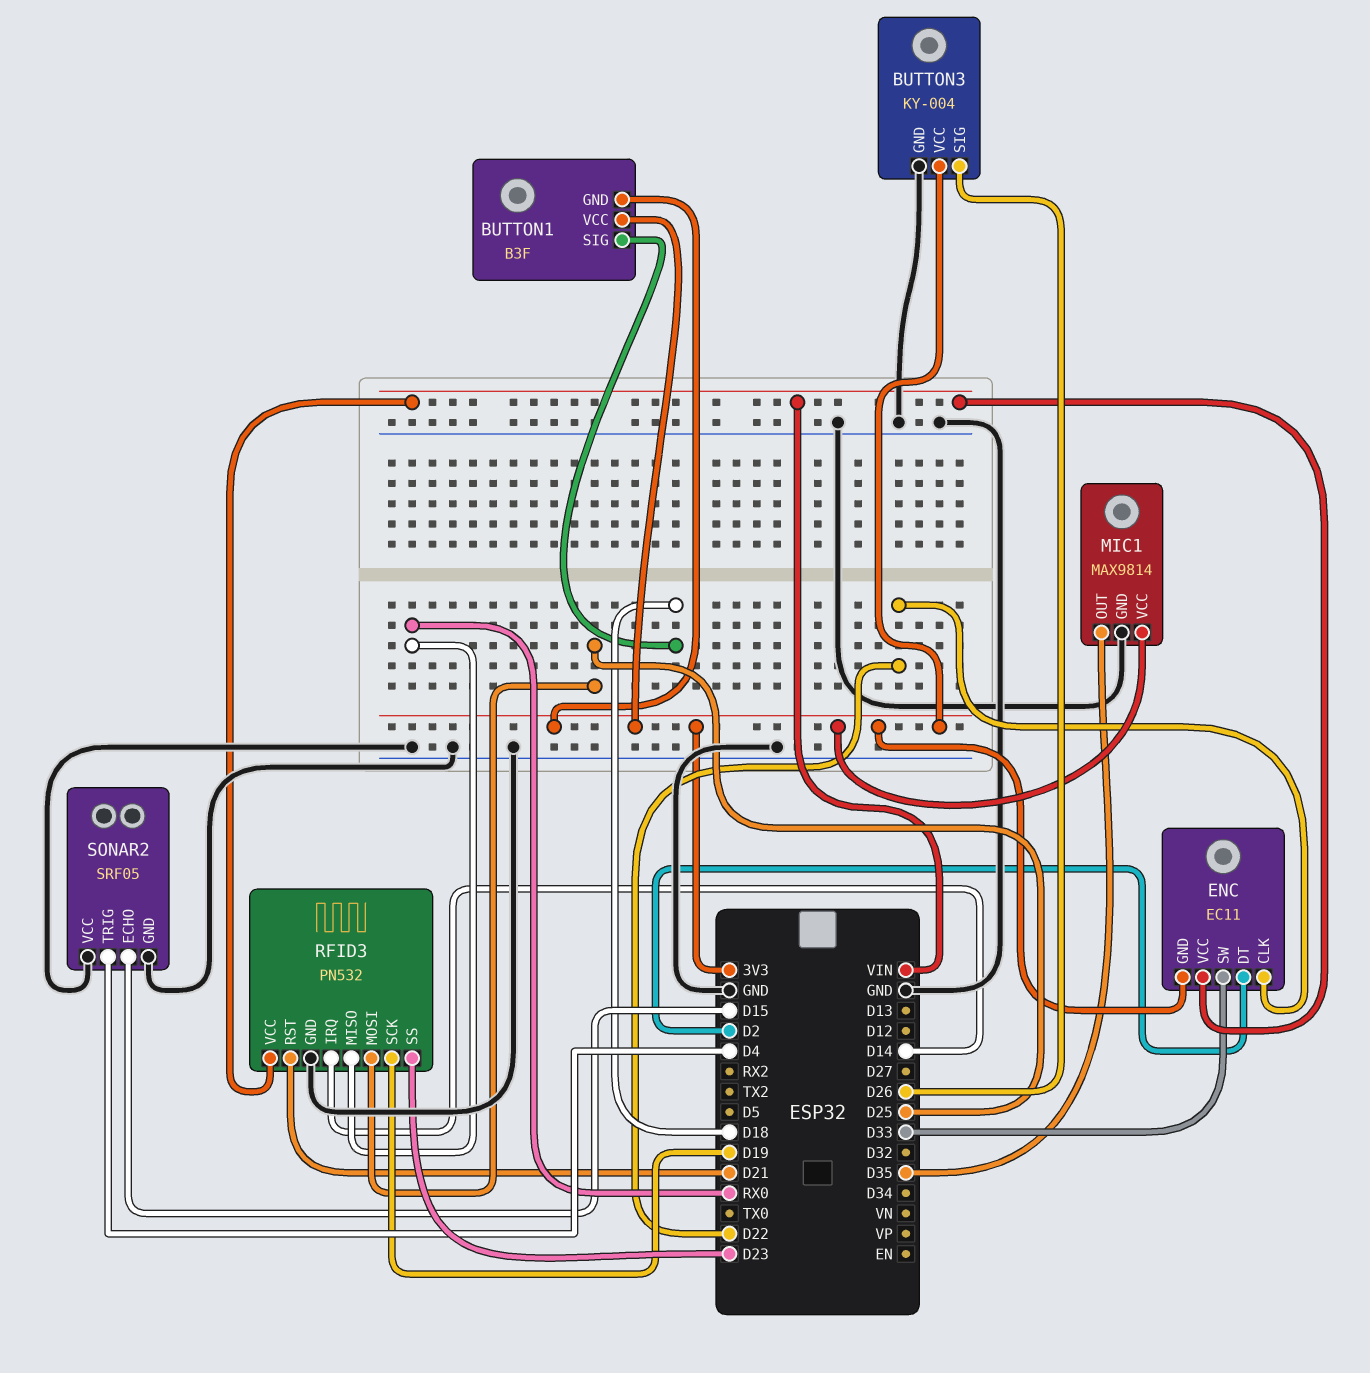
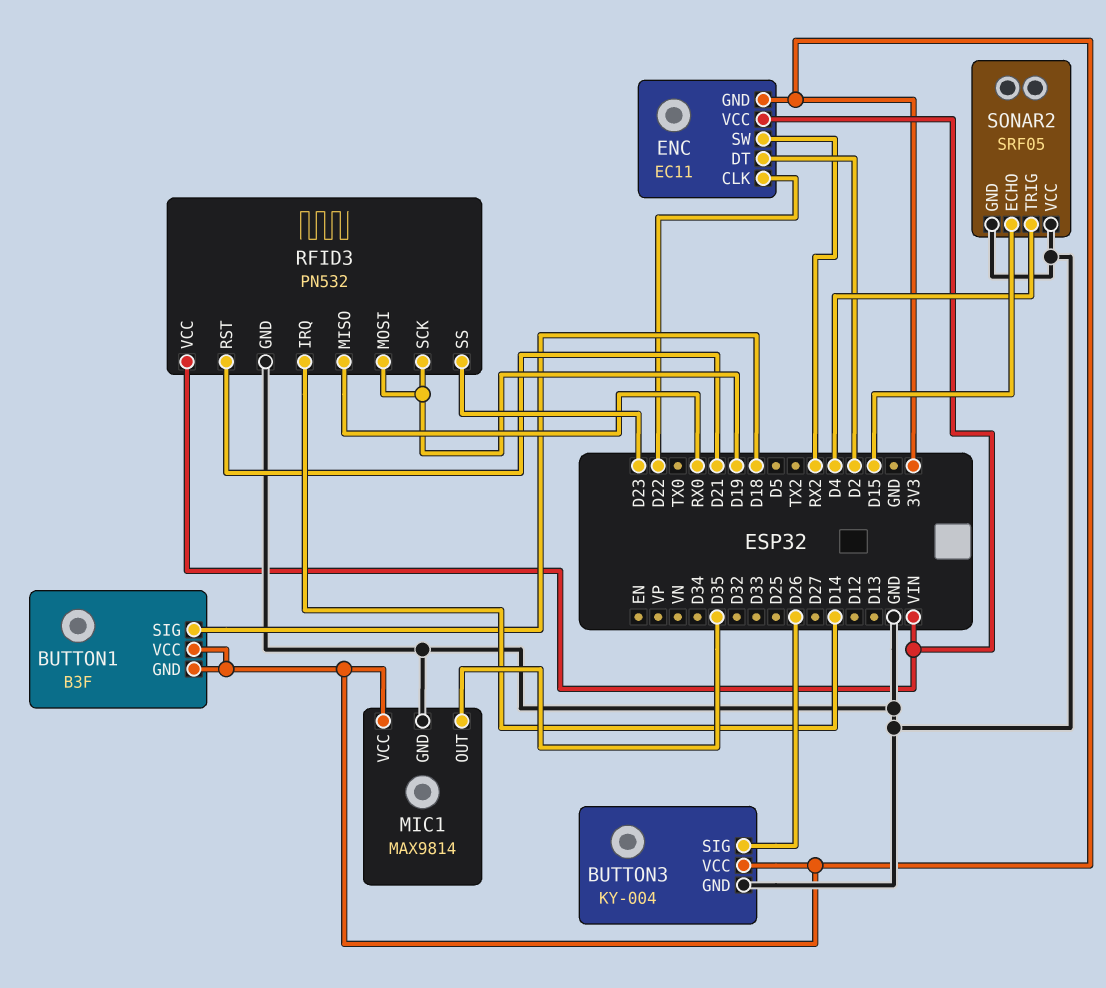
ENC pin SW: D33 -> RX2
RFID3 pin MOSI: D25 -> D19

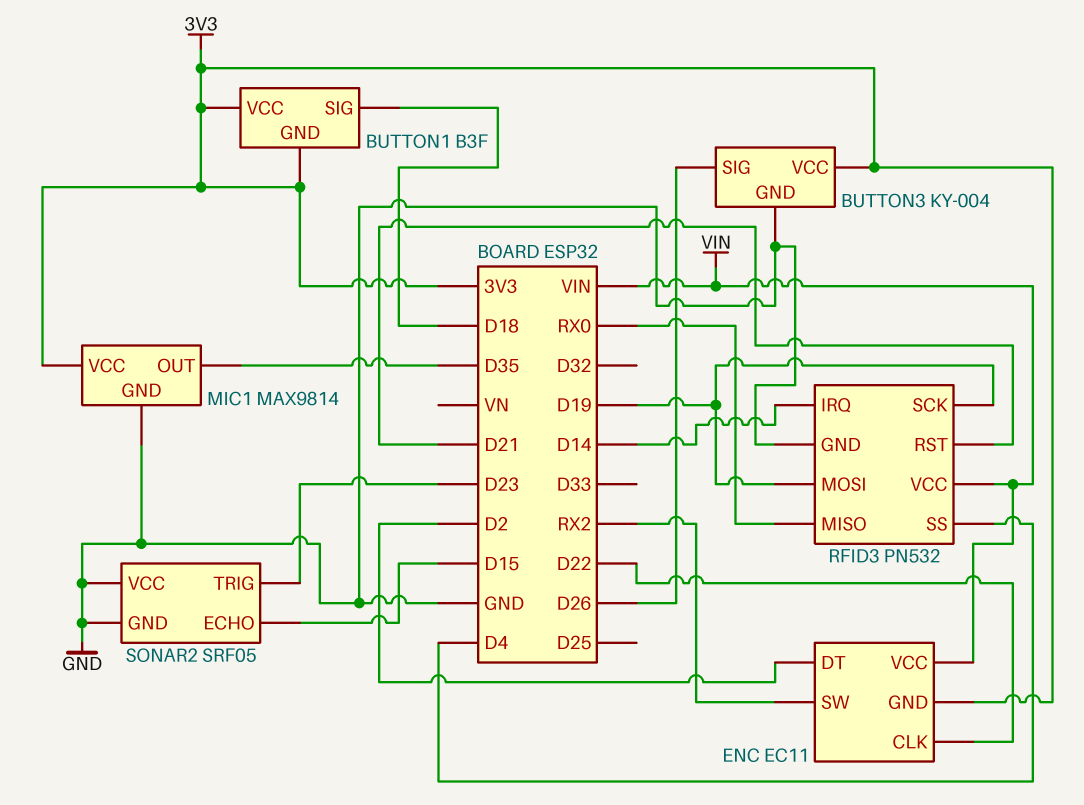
RFID3 pin SS: D23 -> D4
SONAR2 pin TRIG: D4 -> D23

